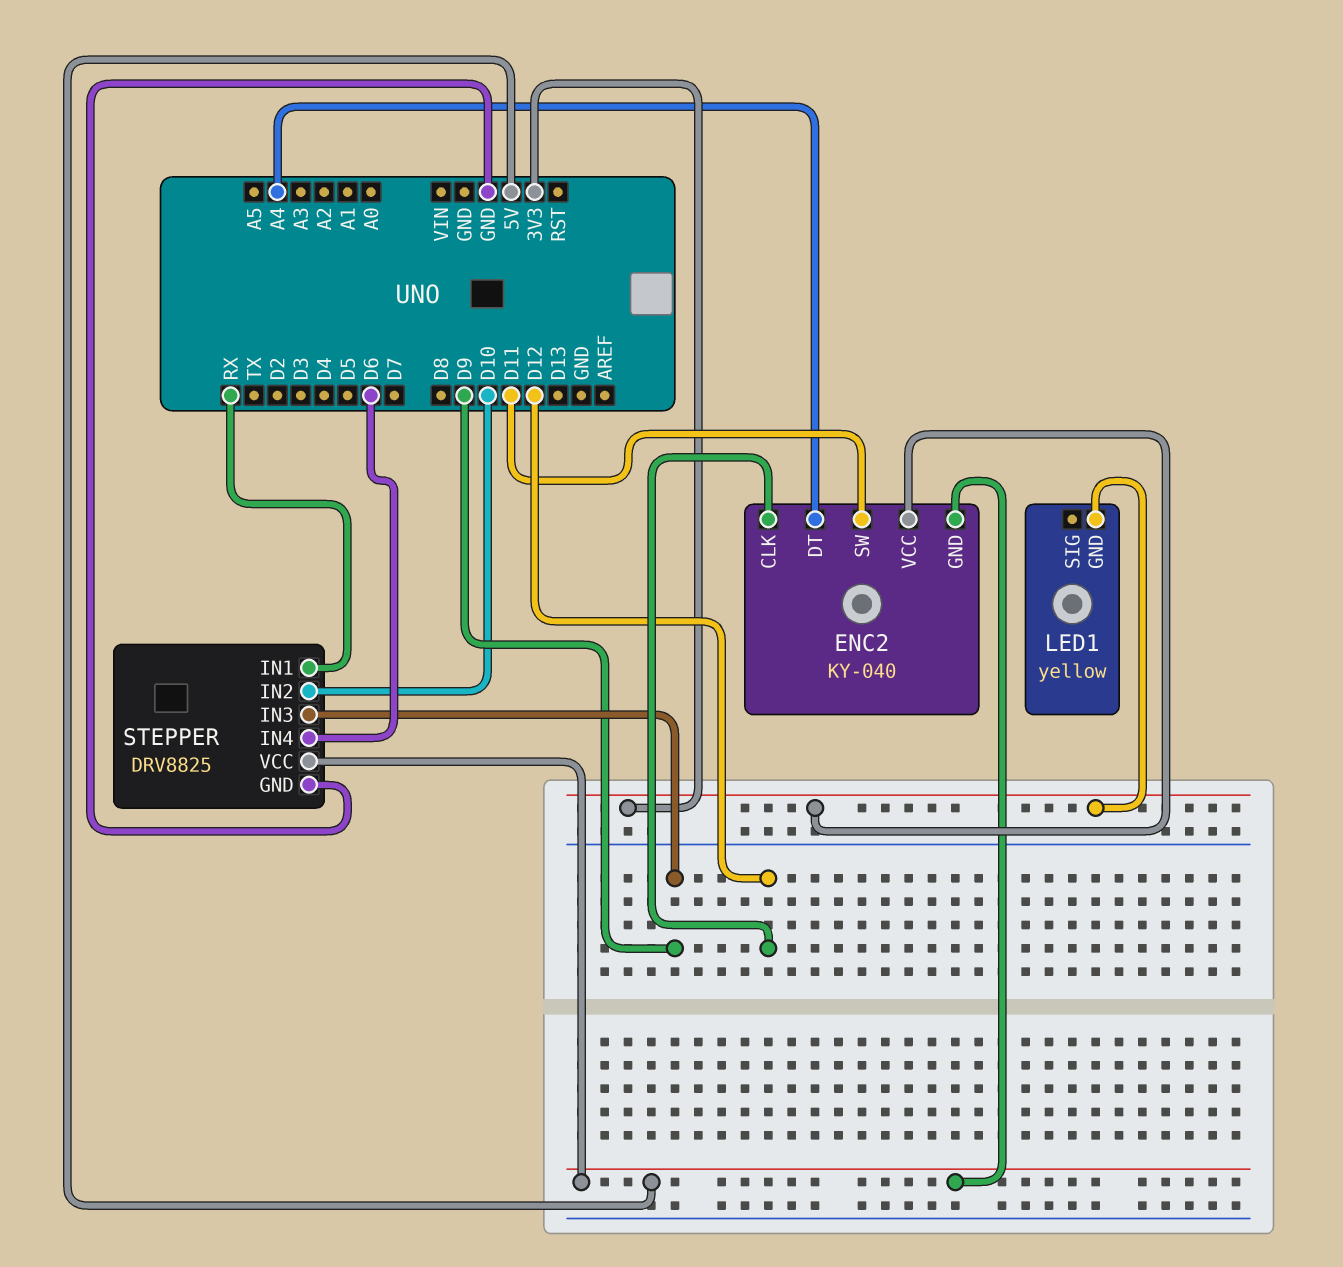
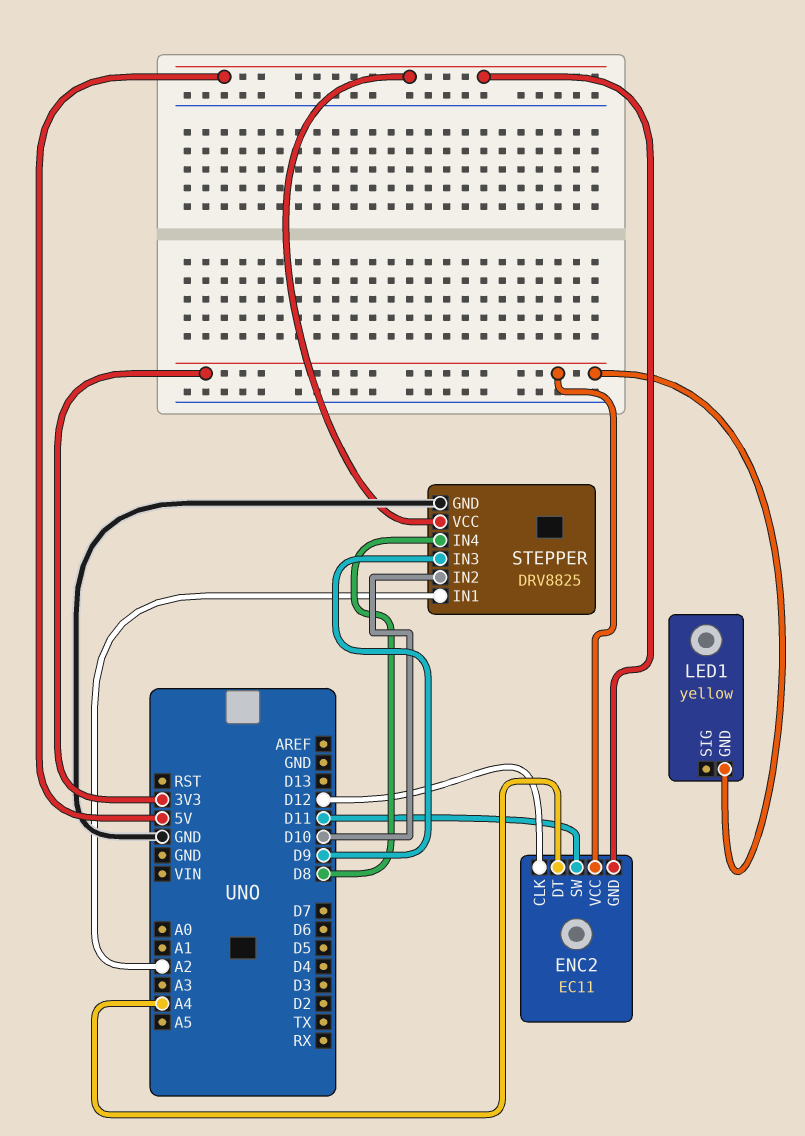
ENC2: KY-040 -> EC11
STEPPER pin IN1: RX -> A2
STEPPER pin IN4: D6 -> D8

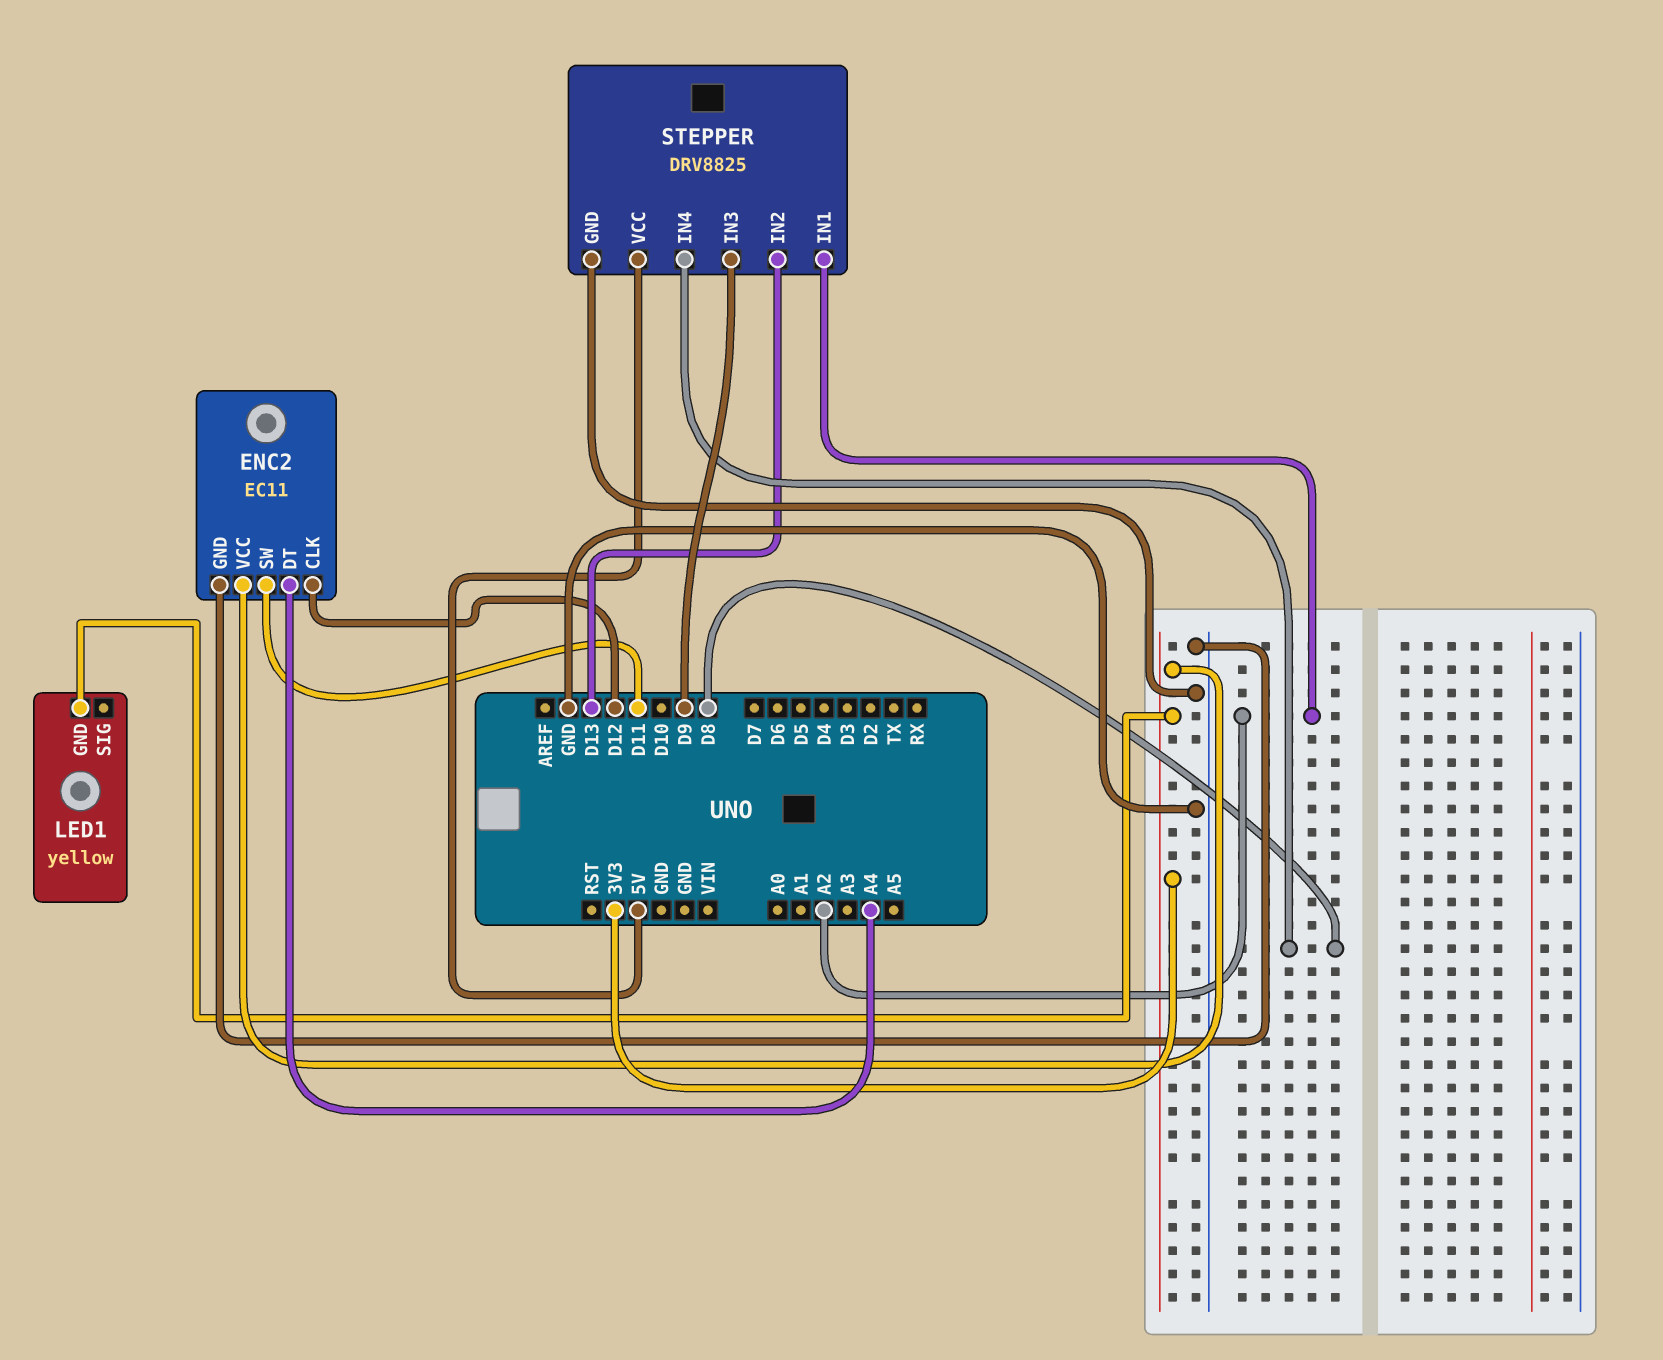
ENC2 pin GND: 5V -> GND
STEPPER pin IN2: D10 -> D13

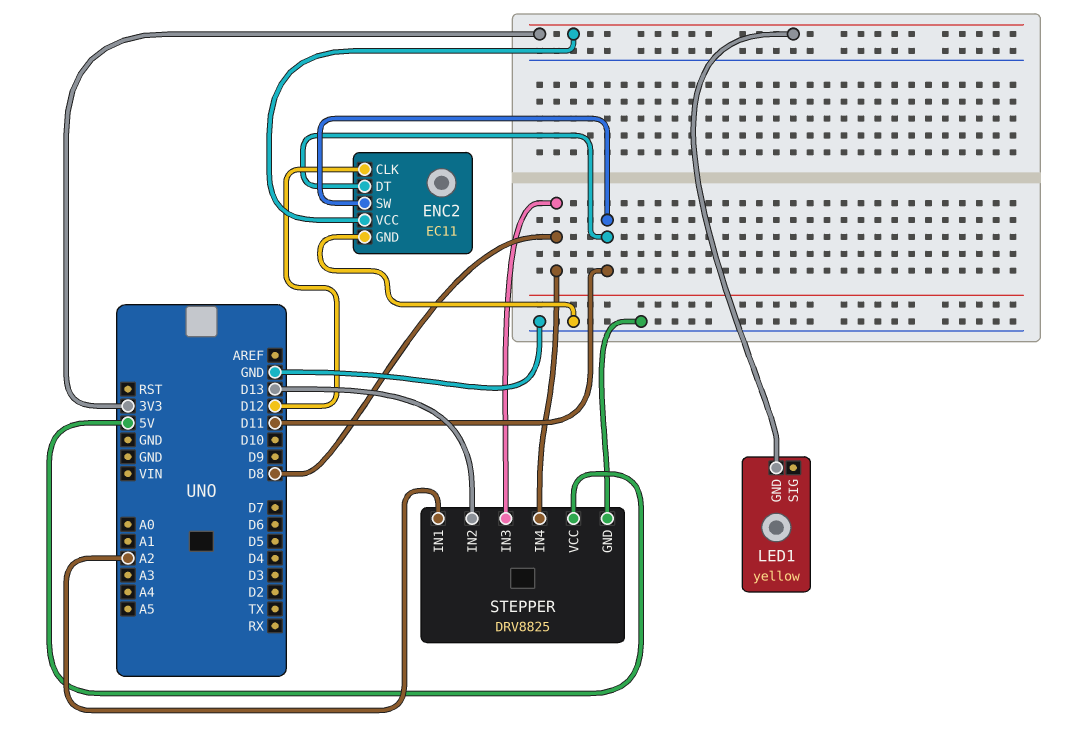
ENC2 pin DT: A4 -> D11
STEPPER pin IN3: D9 -> D8

